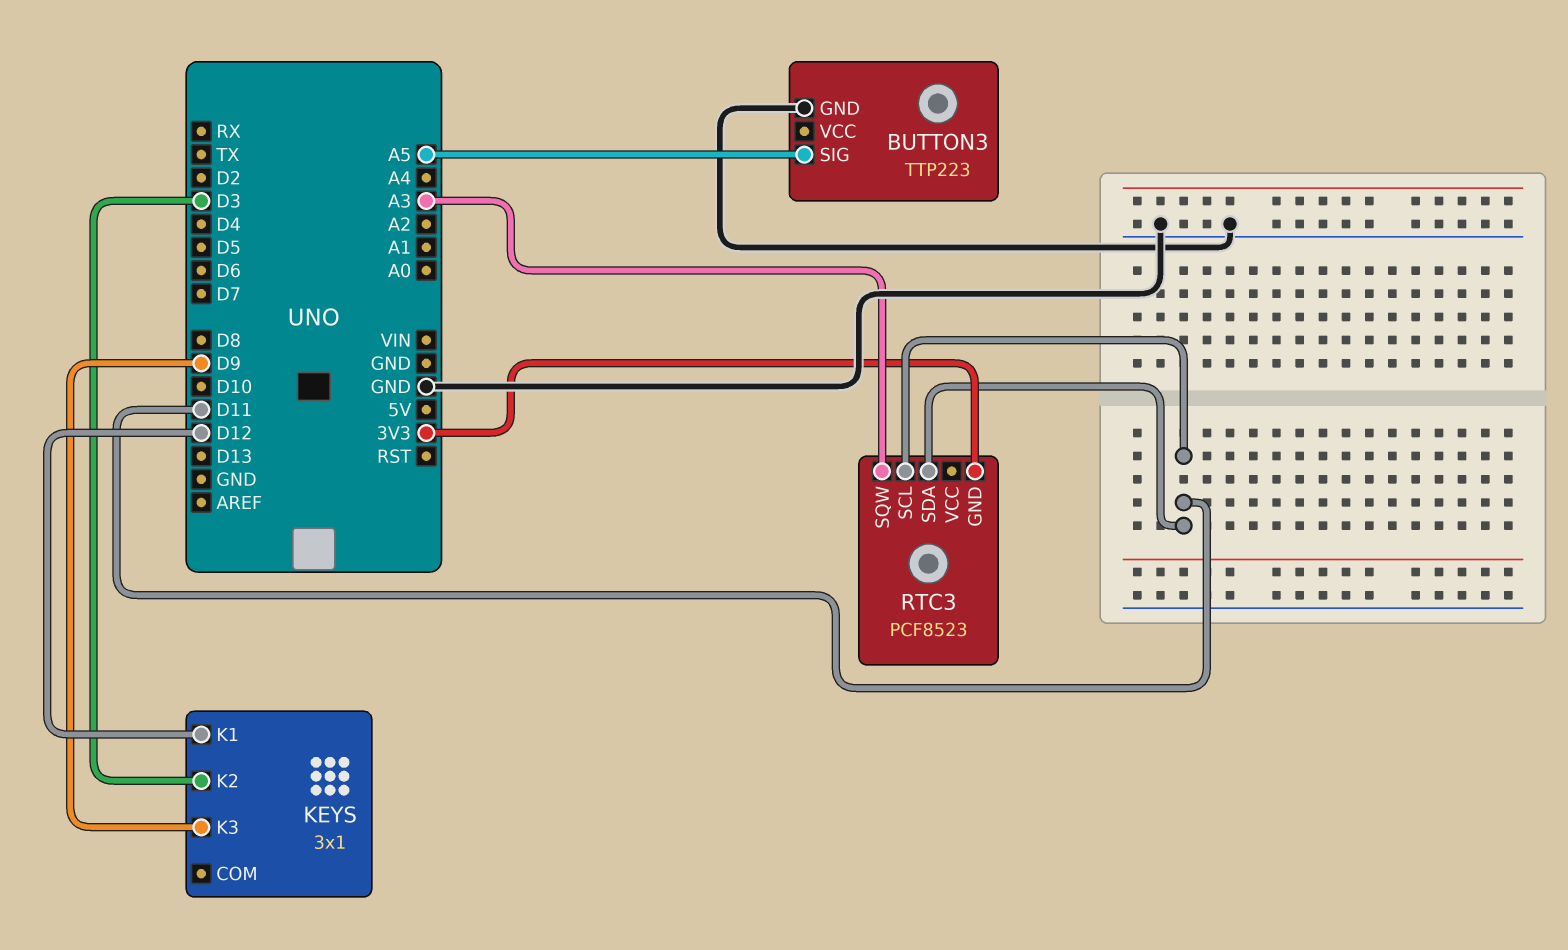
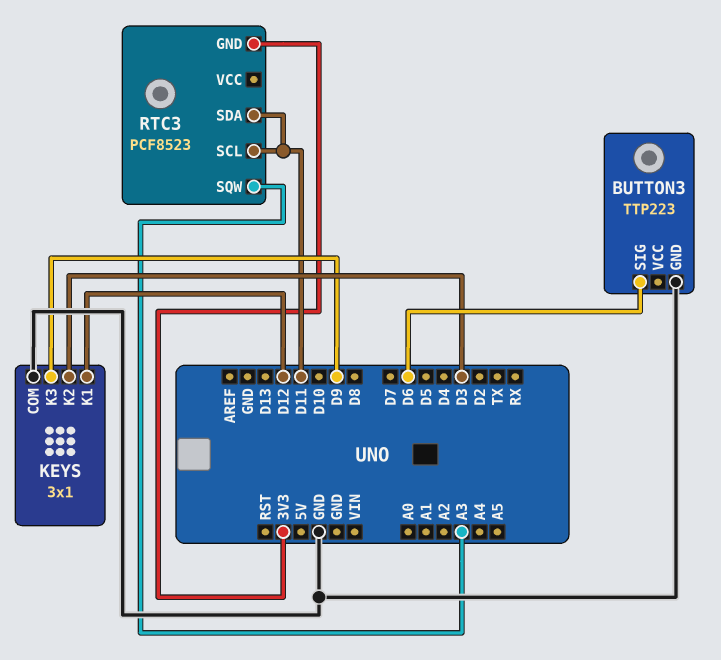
BUTTON3 pin SIG: A5 -> D6
KEYS pin COM: none -> GND

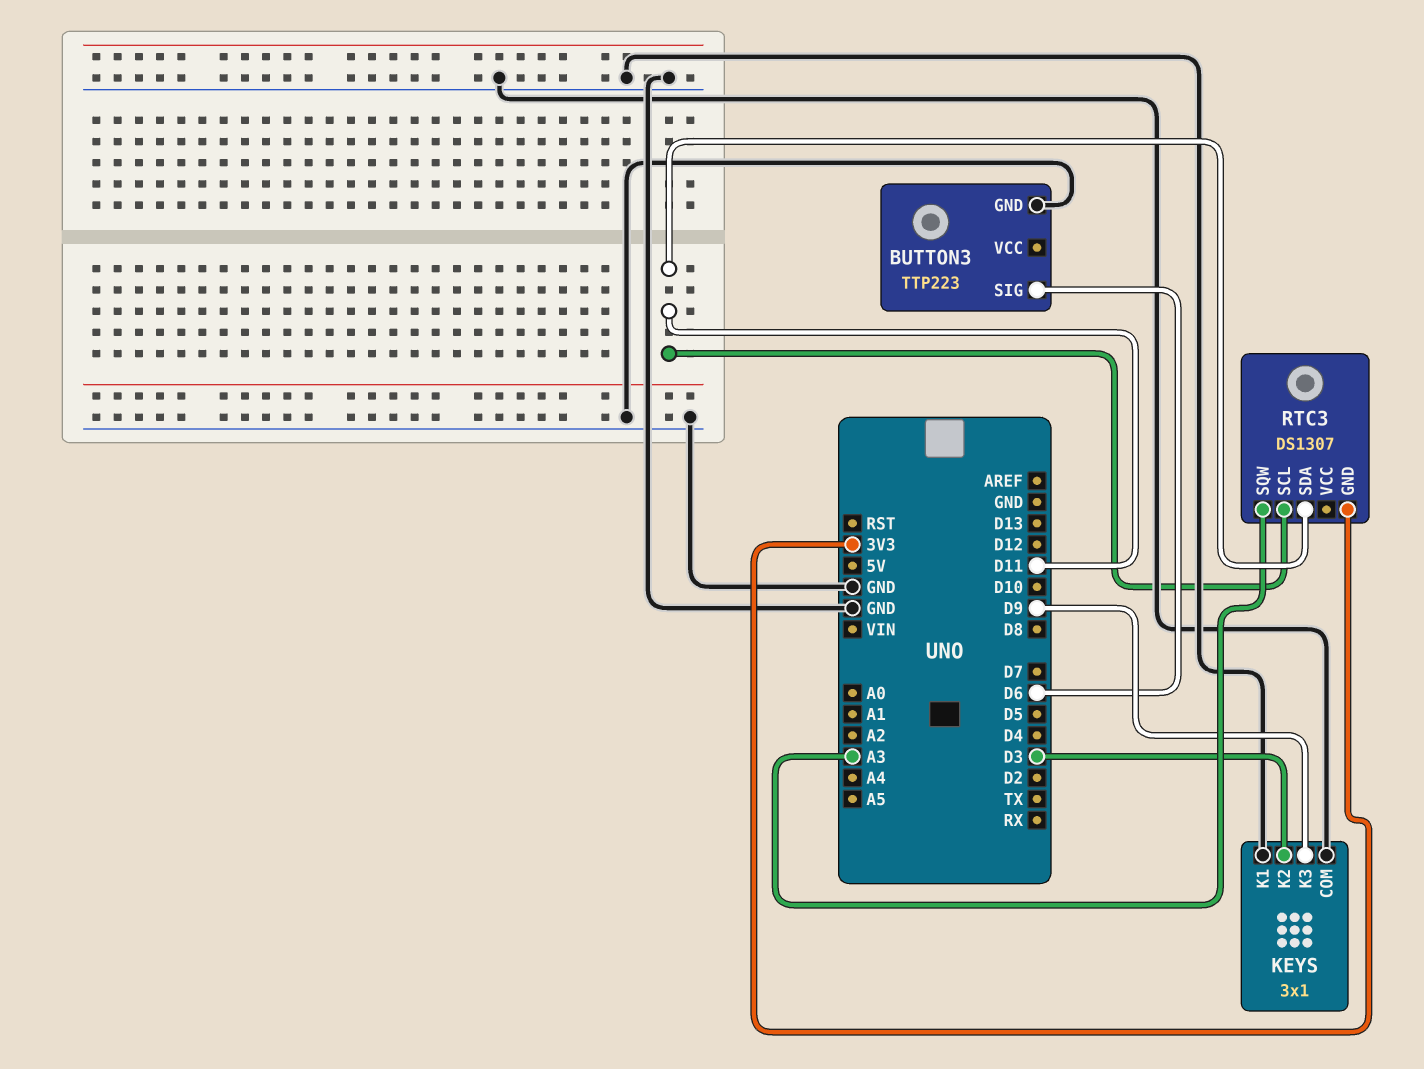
KEYS pin K1: D12 -> GND
RTC3: PCF8523 -> DS1307

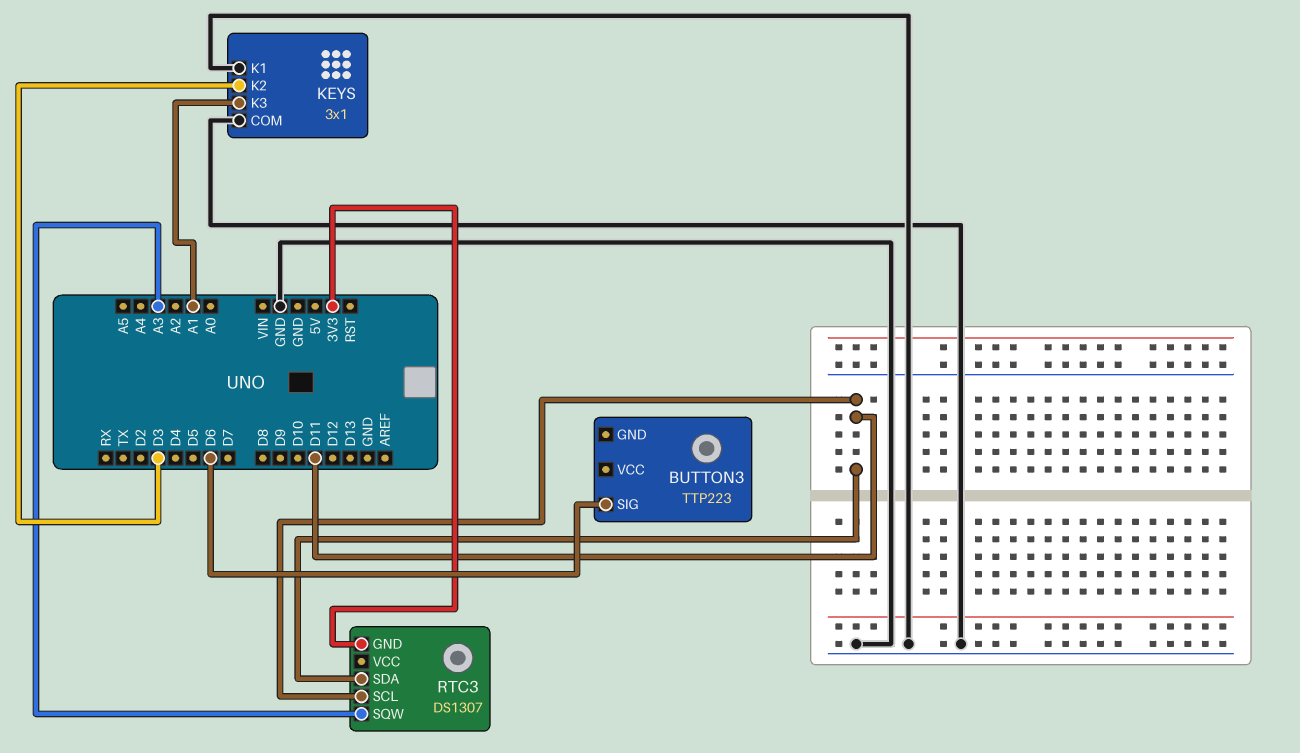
BUTTON3 pin GND: GND -> none
KEYS pin K3: D9 -> A1

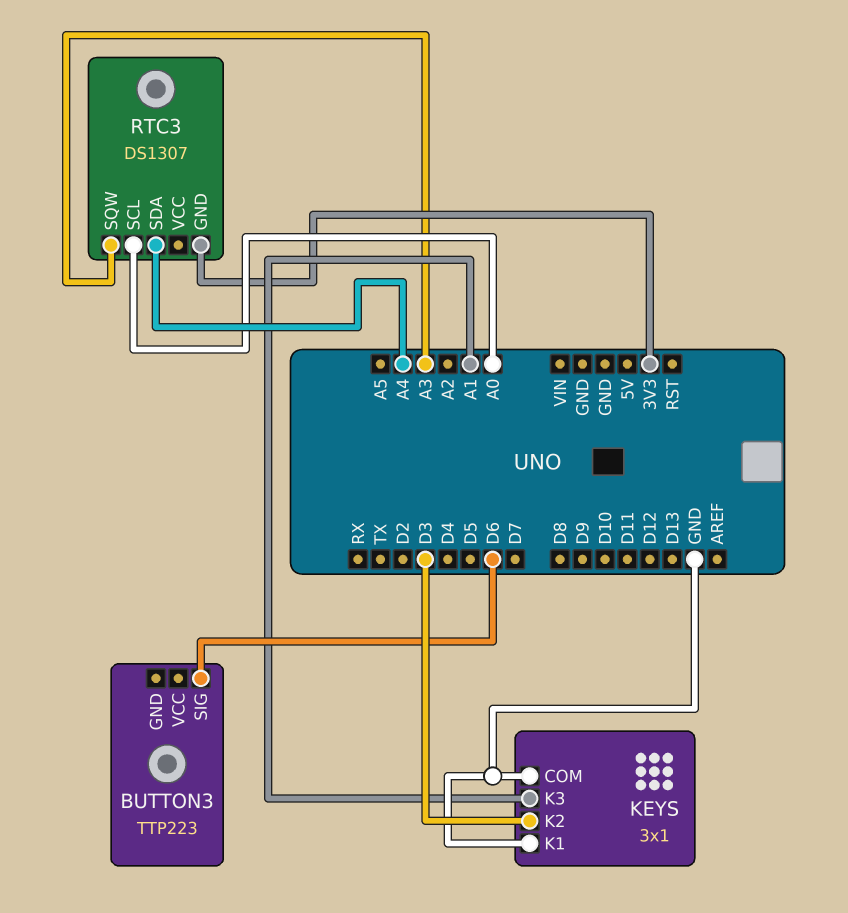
RTC3 pin SCL: D11 -> A0
RTC3 pin SDA: D11 -> A4

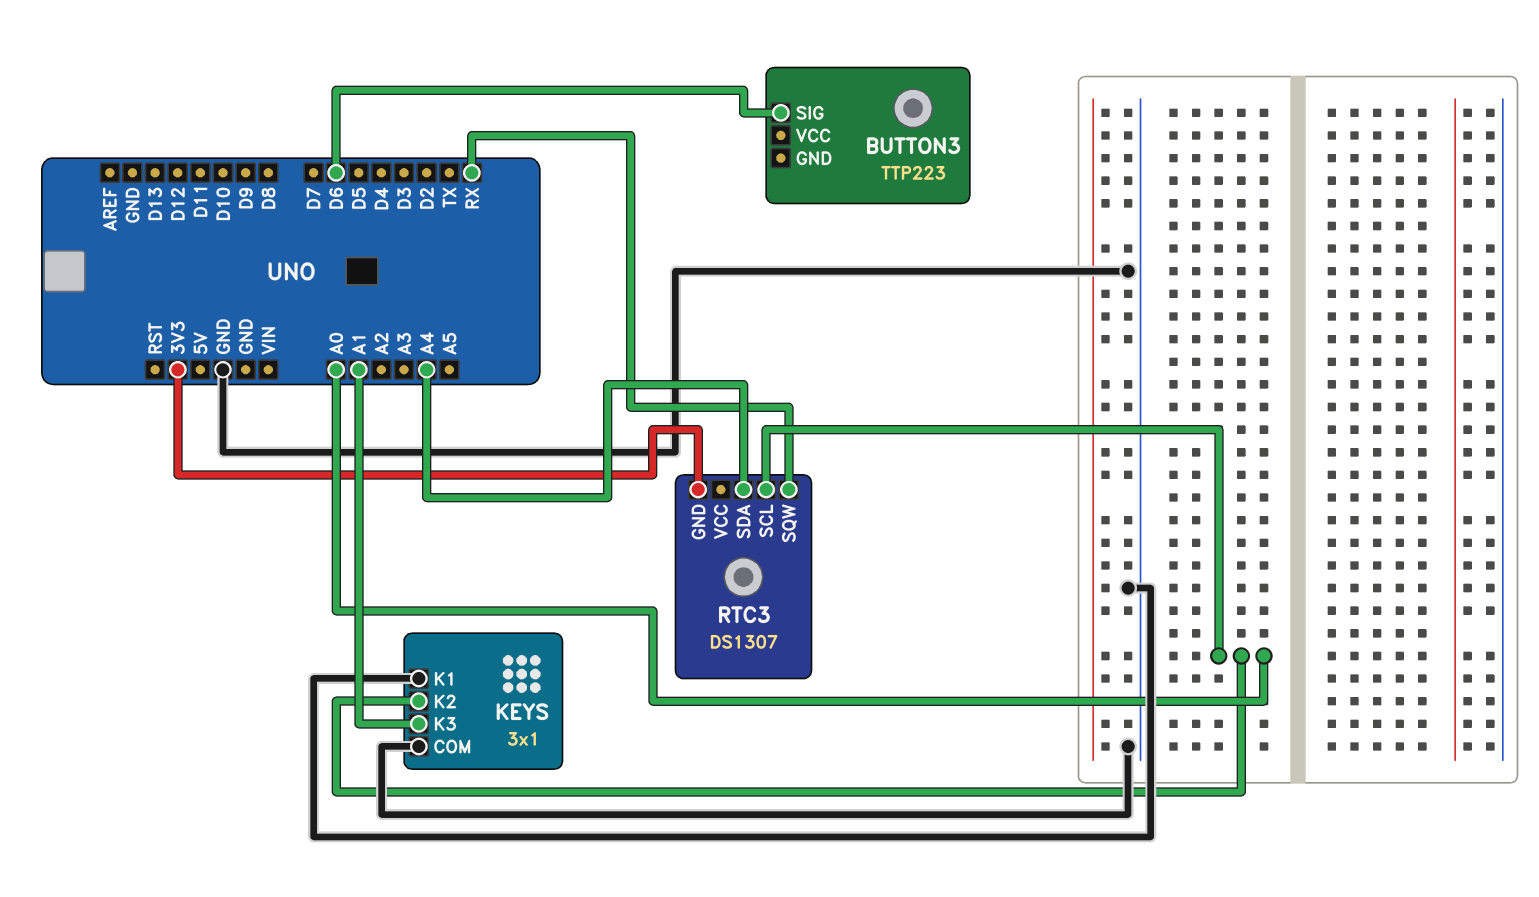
KEYS pin K2: D3 -> A0
RTC3 pin SQW: A3 -> RX

